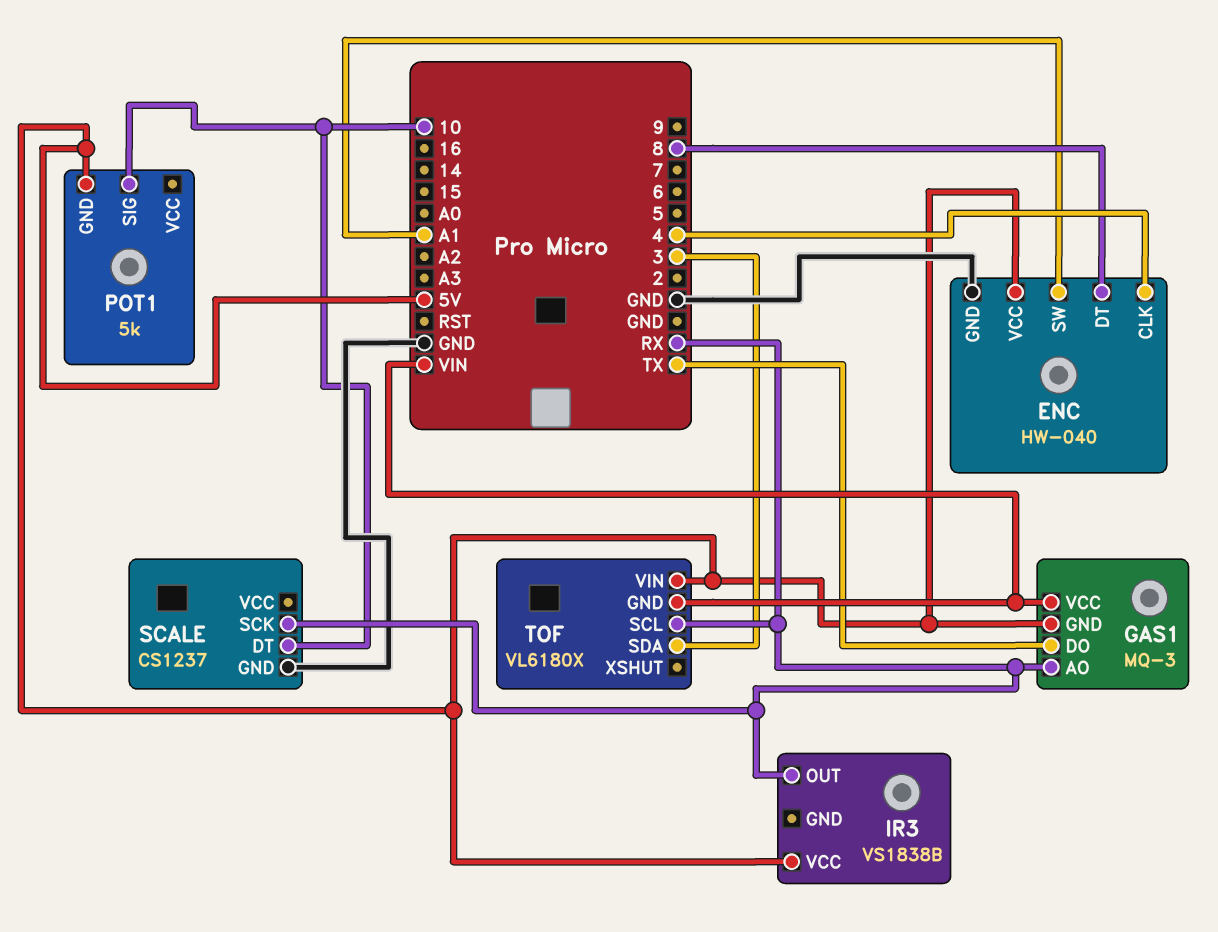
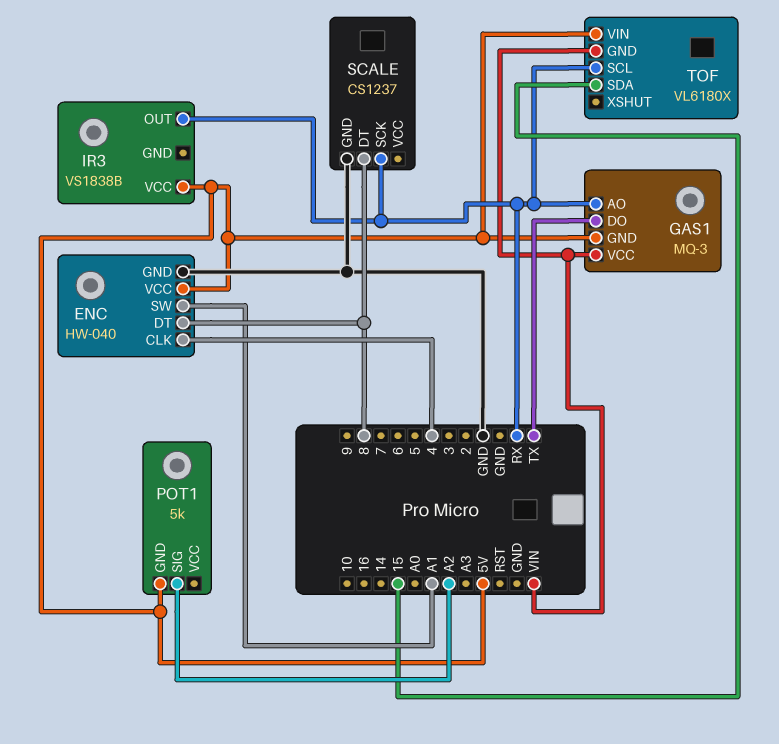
POT1 pin SIG: 10 -> A2
SCALE pin DT: 10 -> 8
TOF pin SDA: 3 -> 15

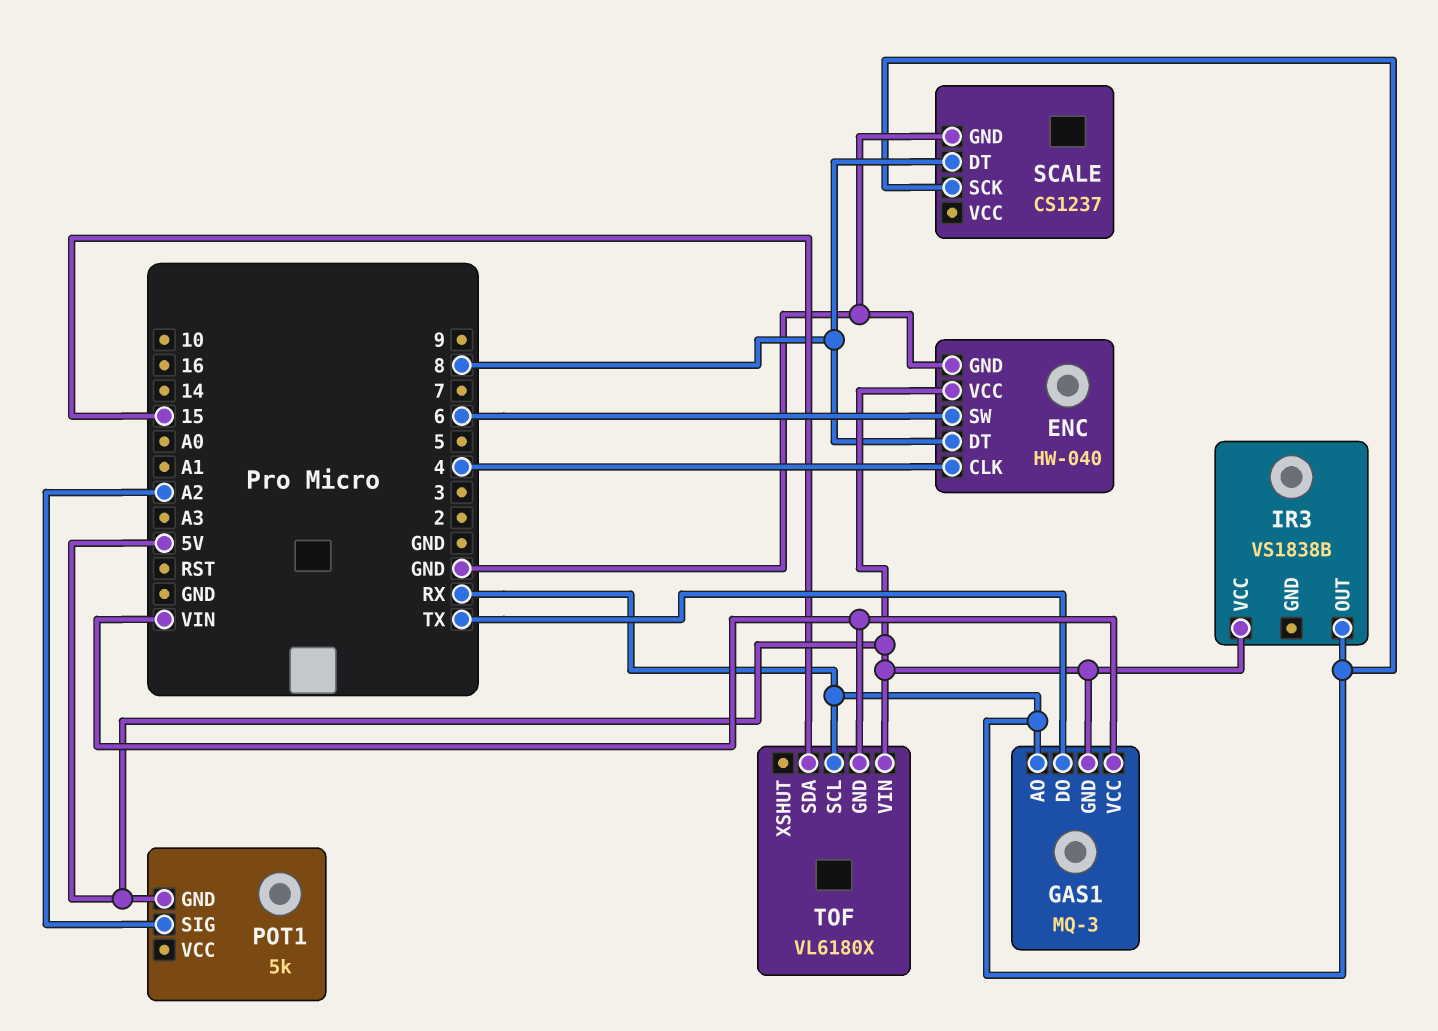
ENC pin SW: A1 -> 6

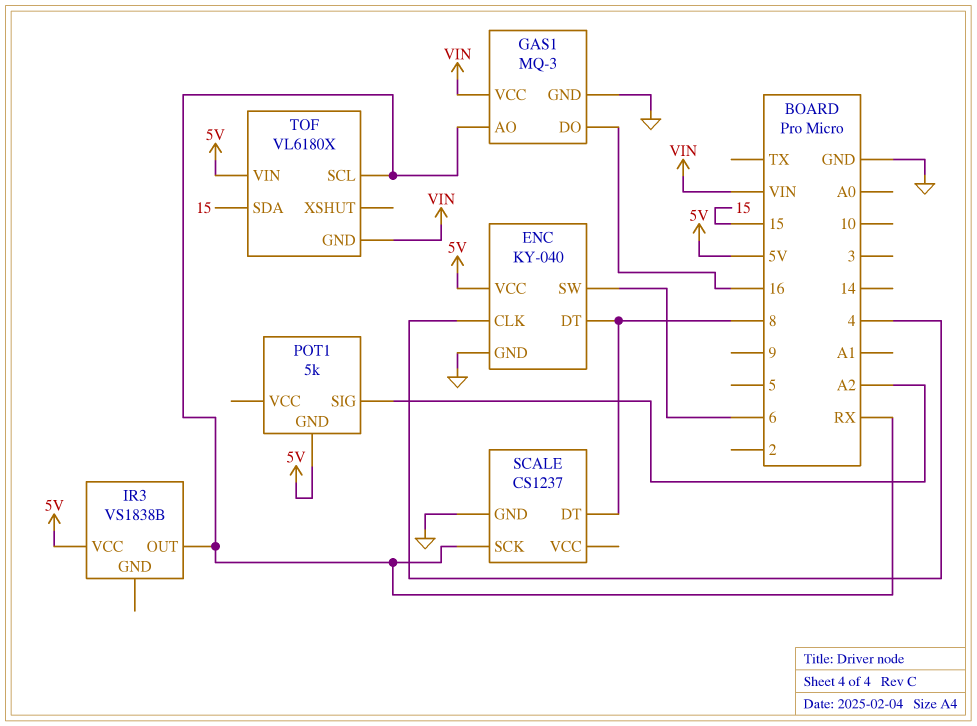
ENC: HW-040 -> KY-040
GAS1 pin DO: TX -> 16
GAS1 pin GND: 5V -> GND

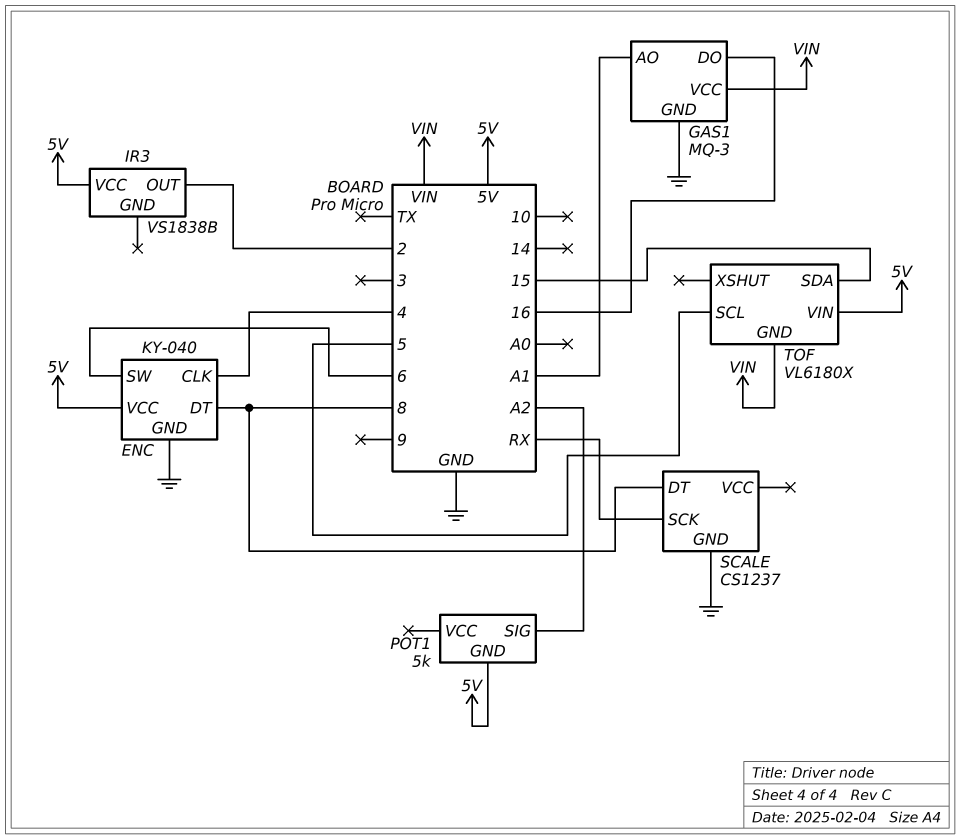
GAS1 pin AO: RX -> A1
IR3 pin OUT: RX -> 2
TOF pin SCL: RX -> 5

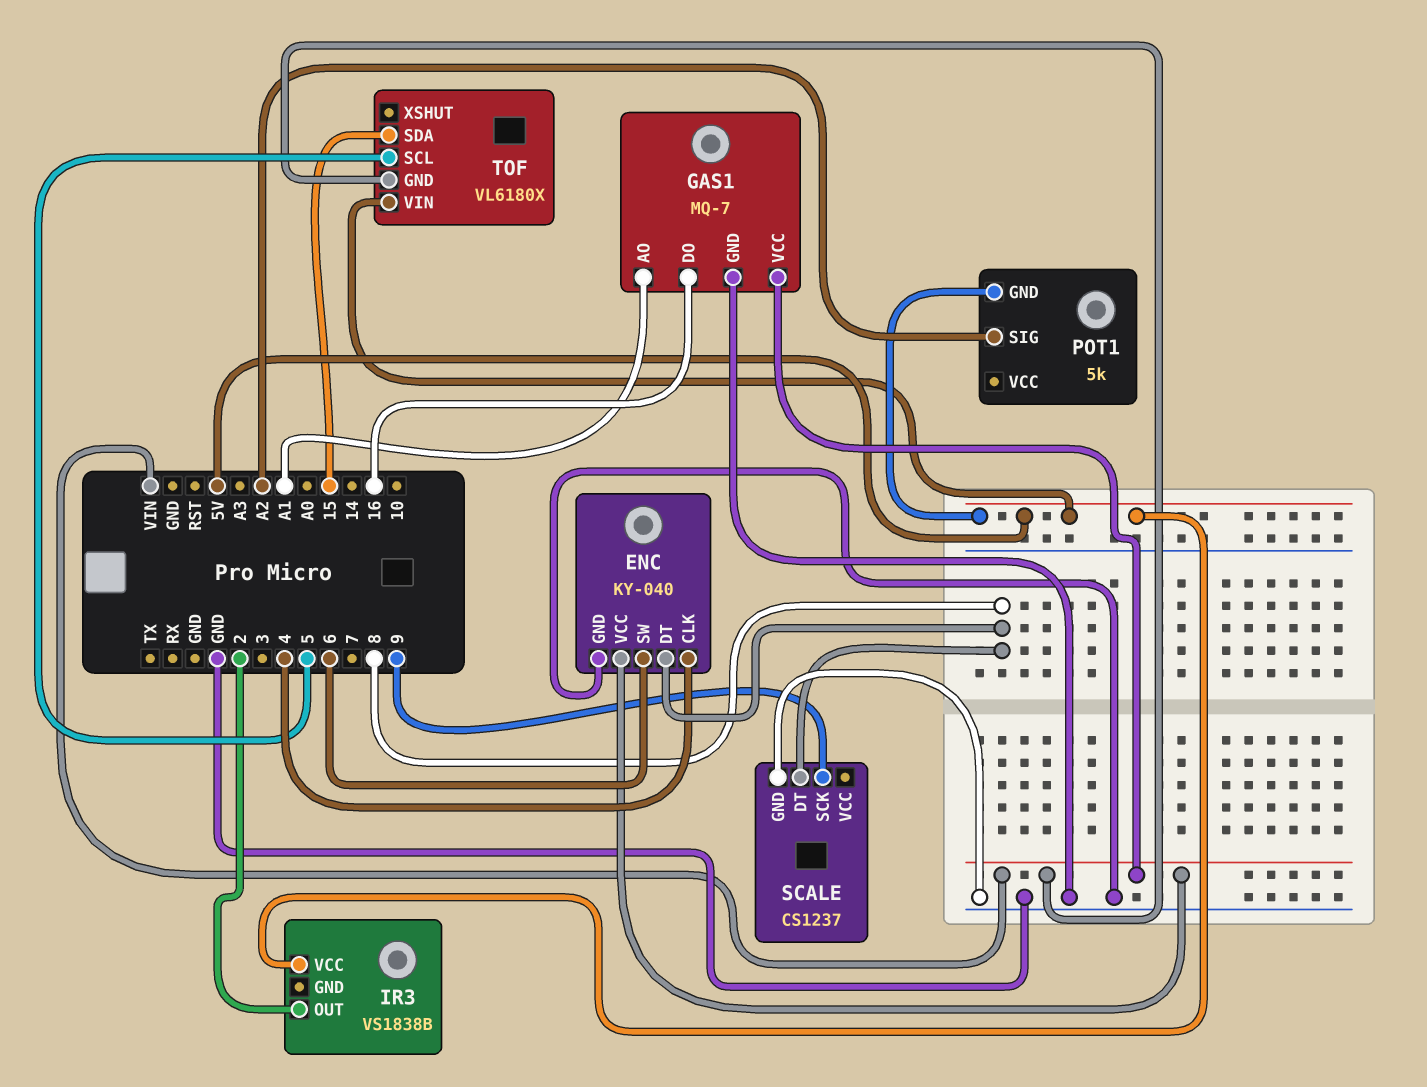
ENC pin VCC: 5V -> VIN
GAS1: MQ-3 -> MQ-7
SCALE pin SCK: RX -> 9

